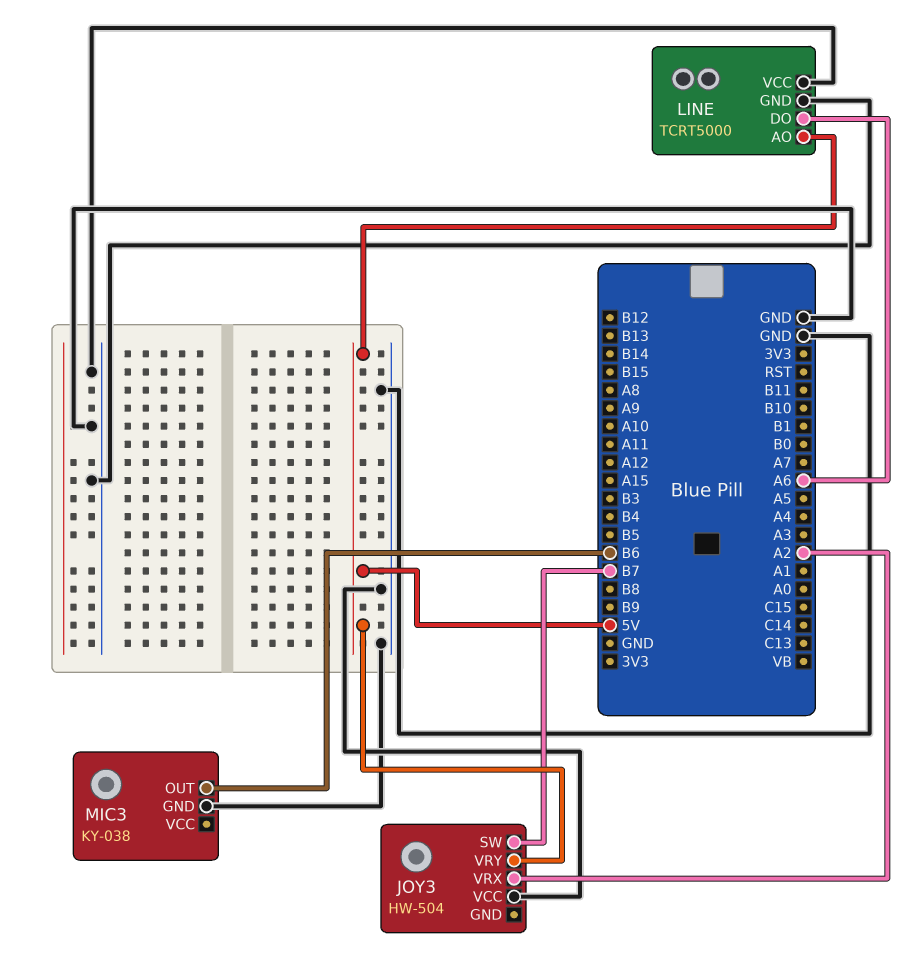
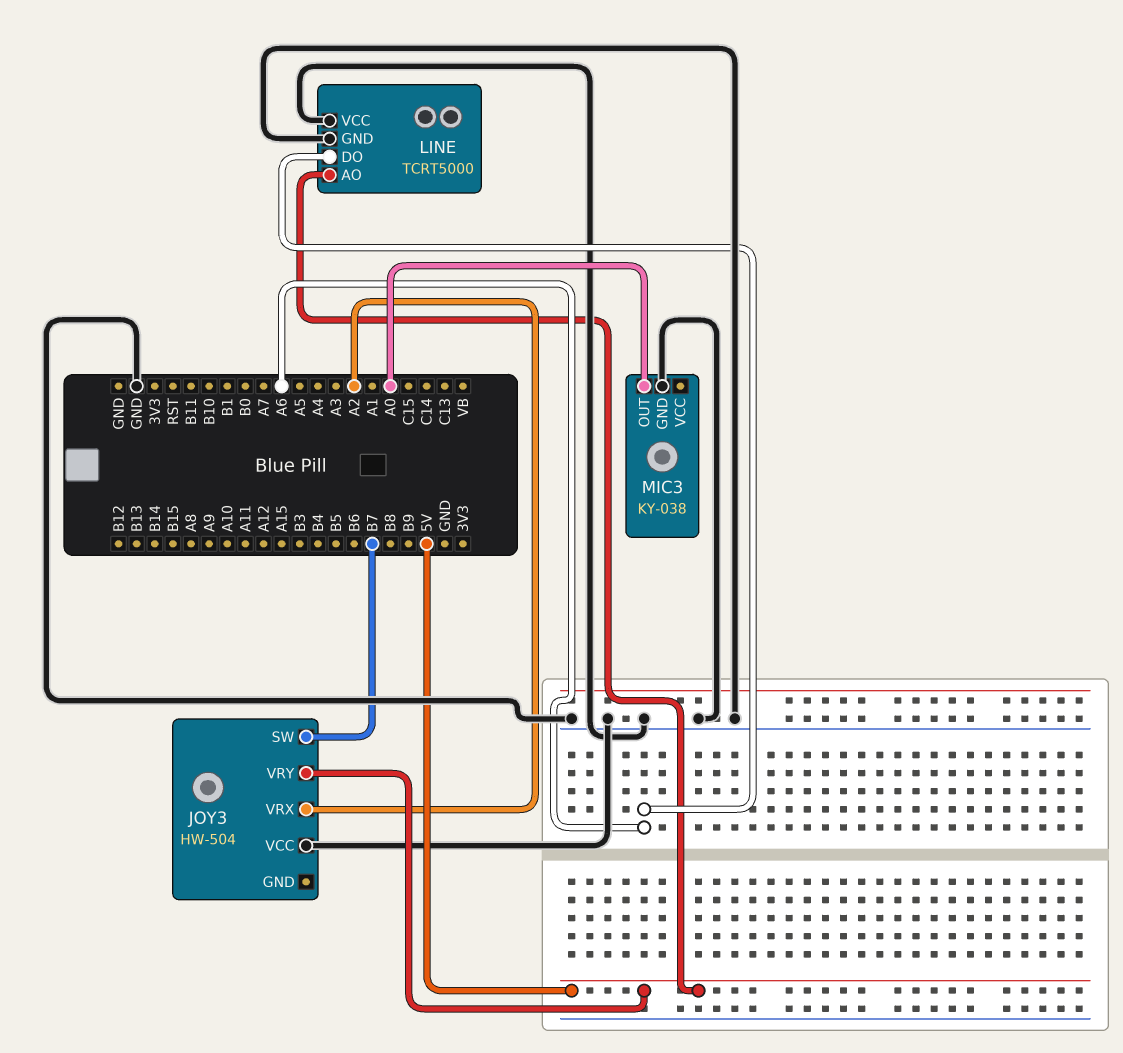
MIC3 pin OUT: B6 -> A0

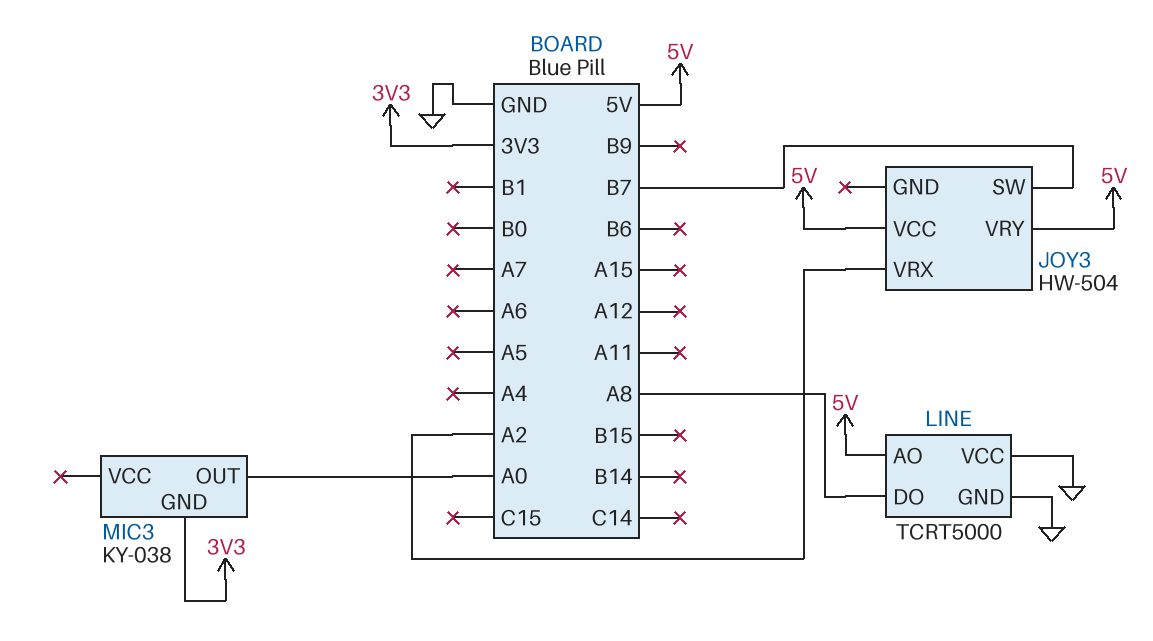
JOY3 pin VCC: GND -> 5V
LINE pin DO: A6 -> A8
MIC3 pin GND: GND -> 3V3

